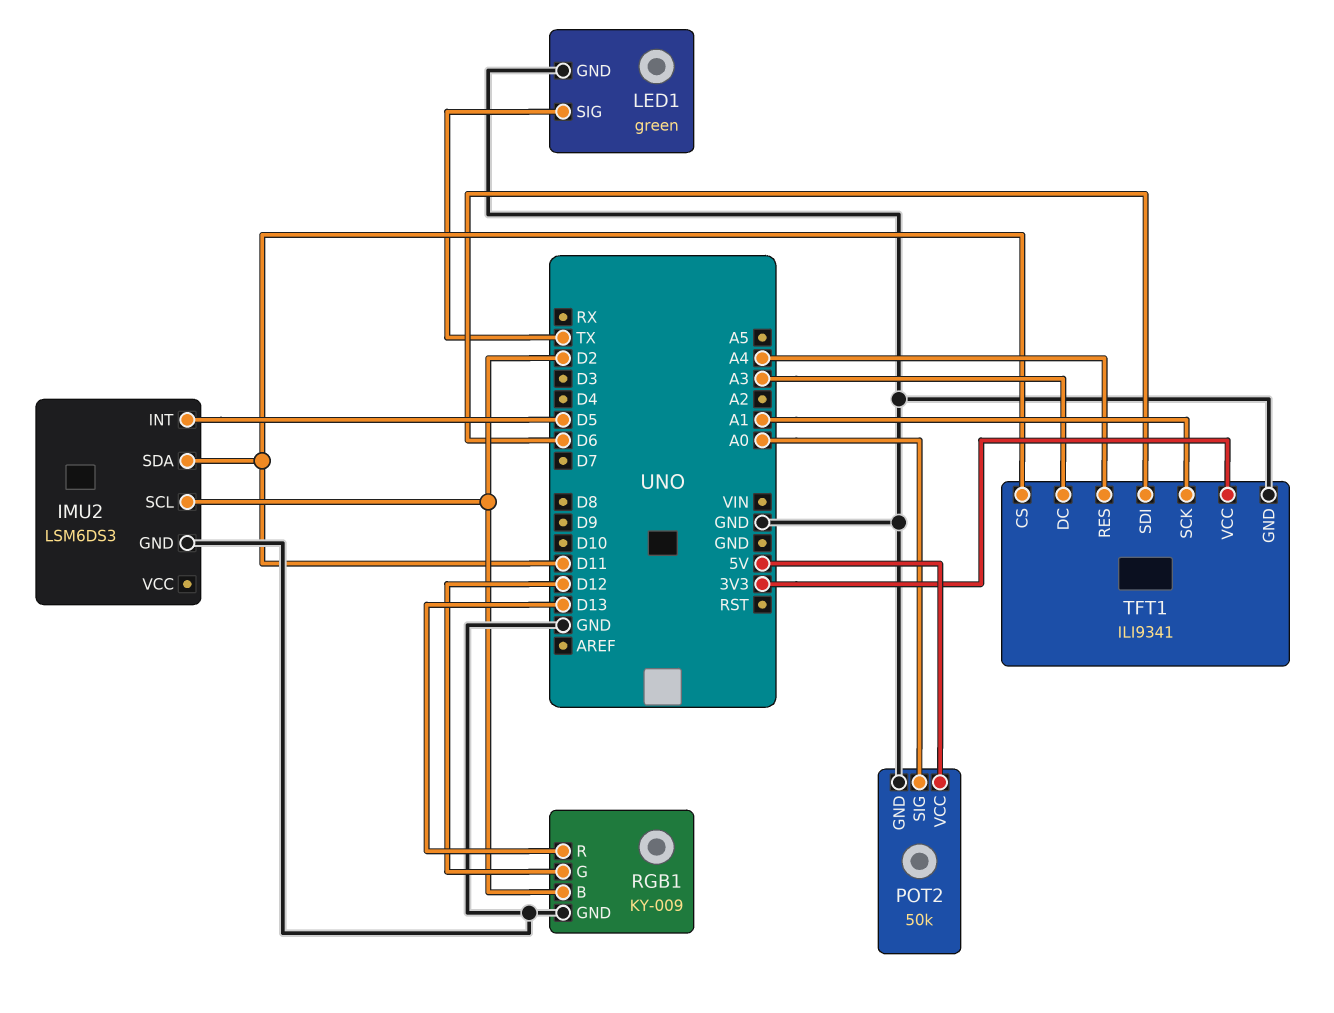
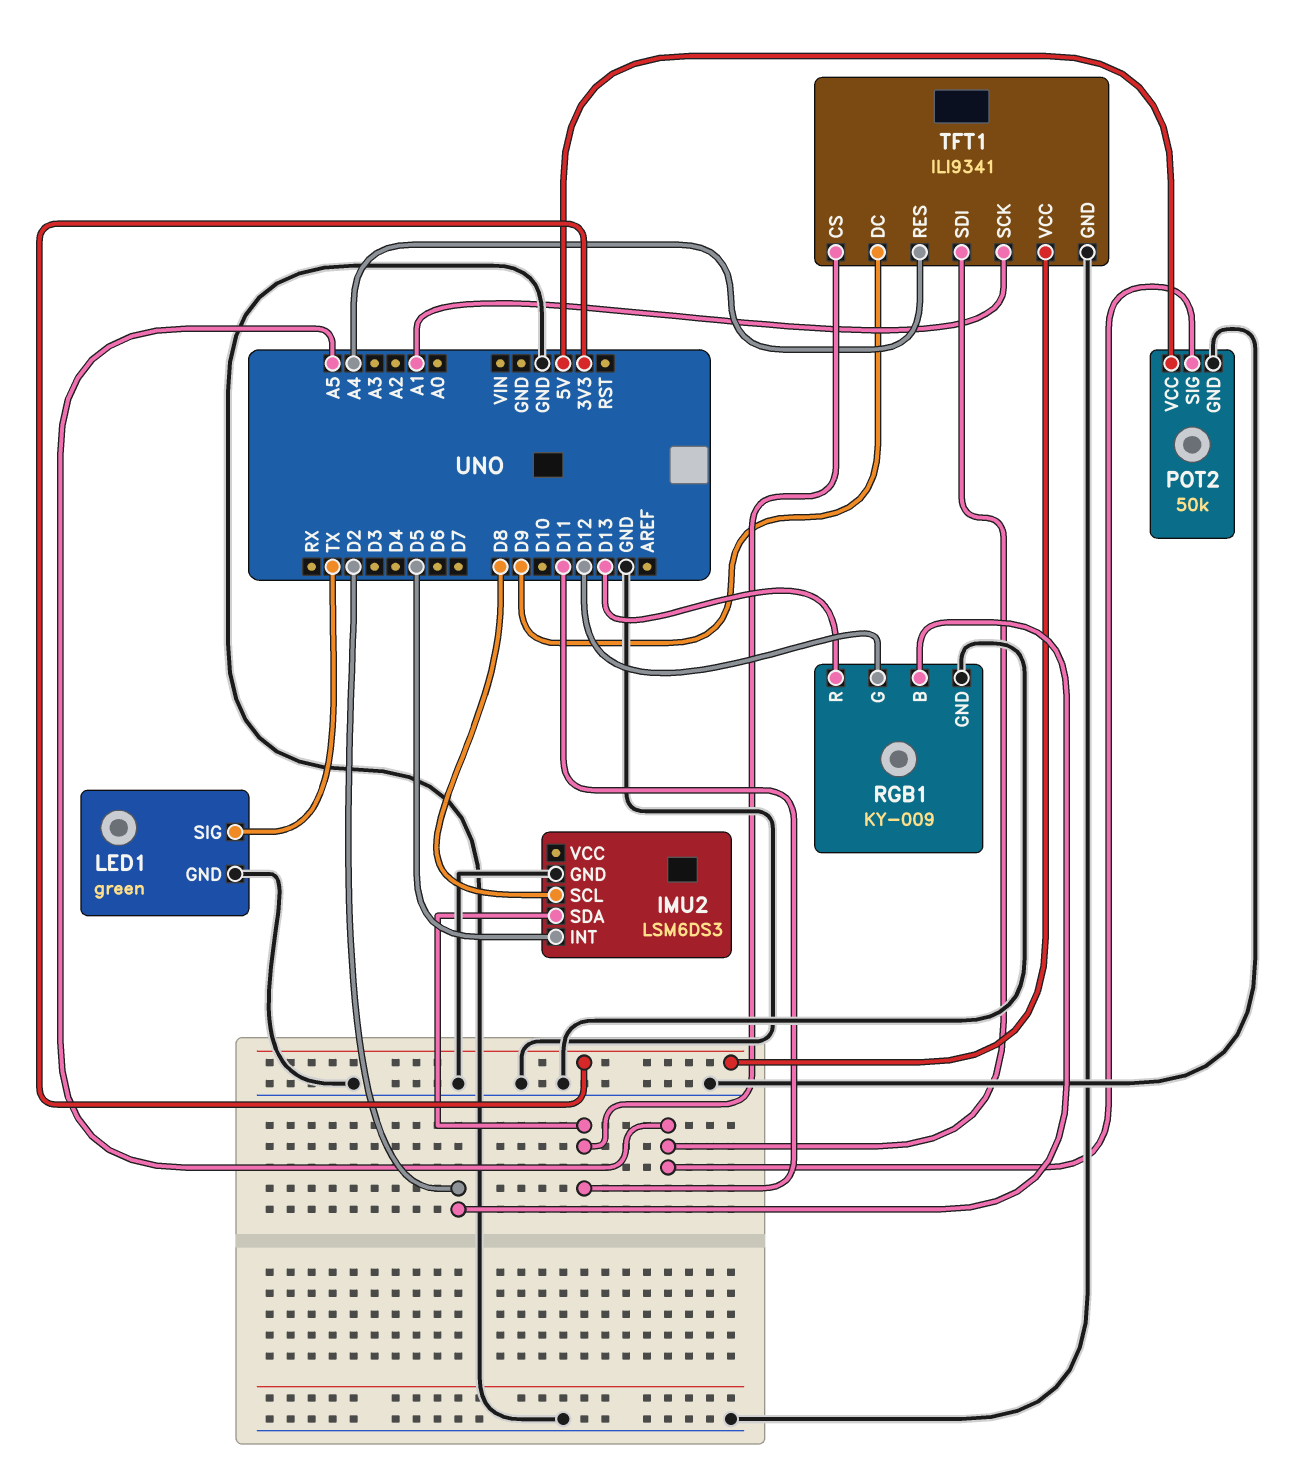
IMU2 pin SCL: D2 -> D8
POT2 pin SIG: A0 -> A5
TFT1 pin DC: A3 -> D9
TFT1 pin SDI: D6 -> A5

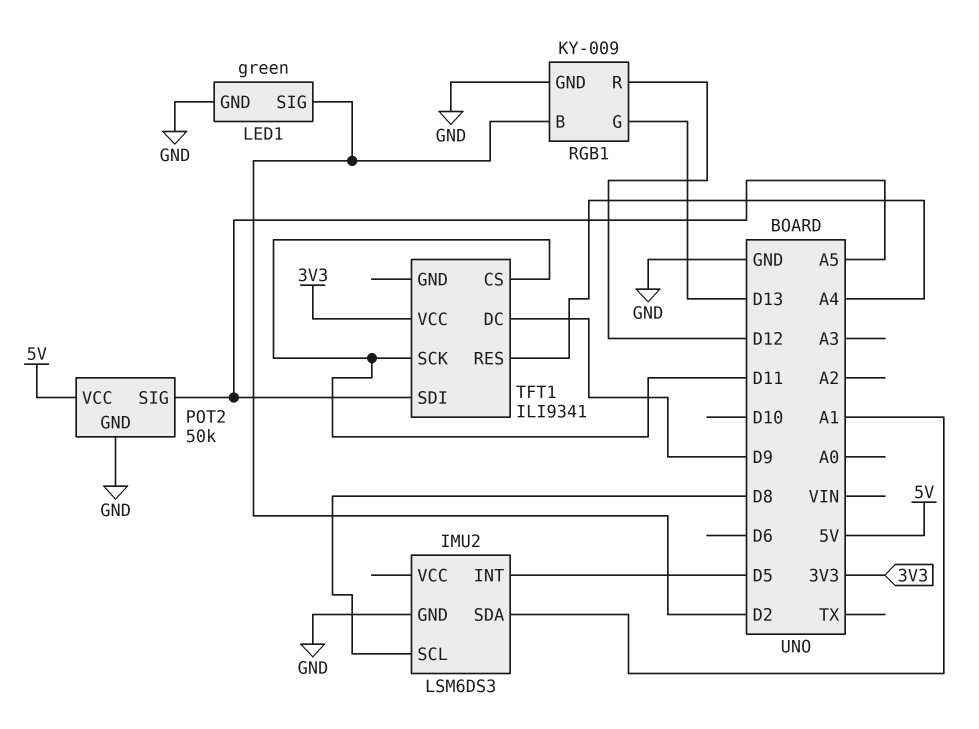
IMU2 pin SDA: D11 -> A1
LED1 pin SIG: TX -> D2
RGB1 pin G: D12 -> D13
RGB1 pin R: D13 -> D12
TFT1 pin GND: GND -> none
TFT1 pin SCK: A1 -> D11

